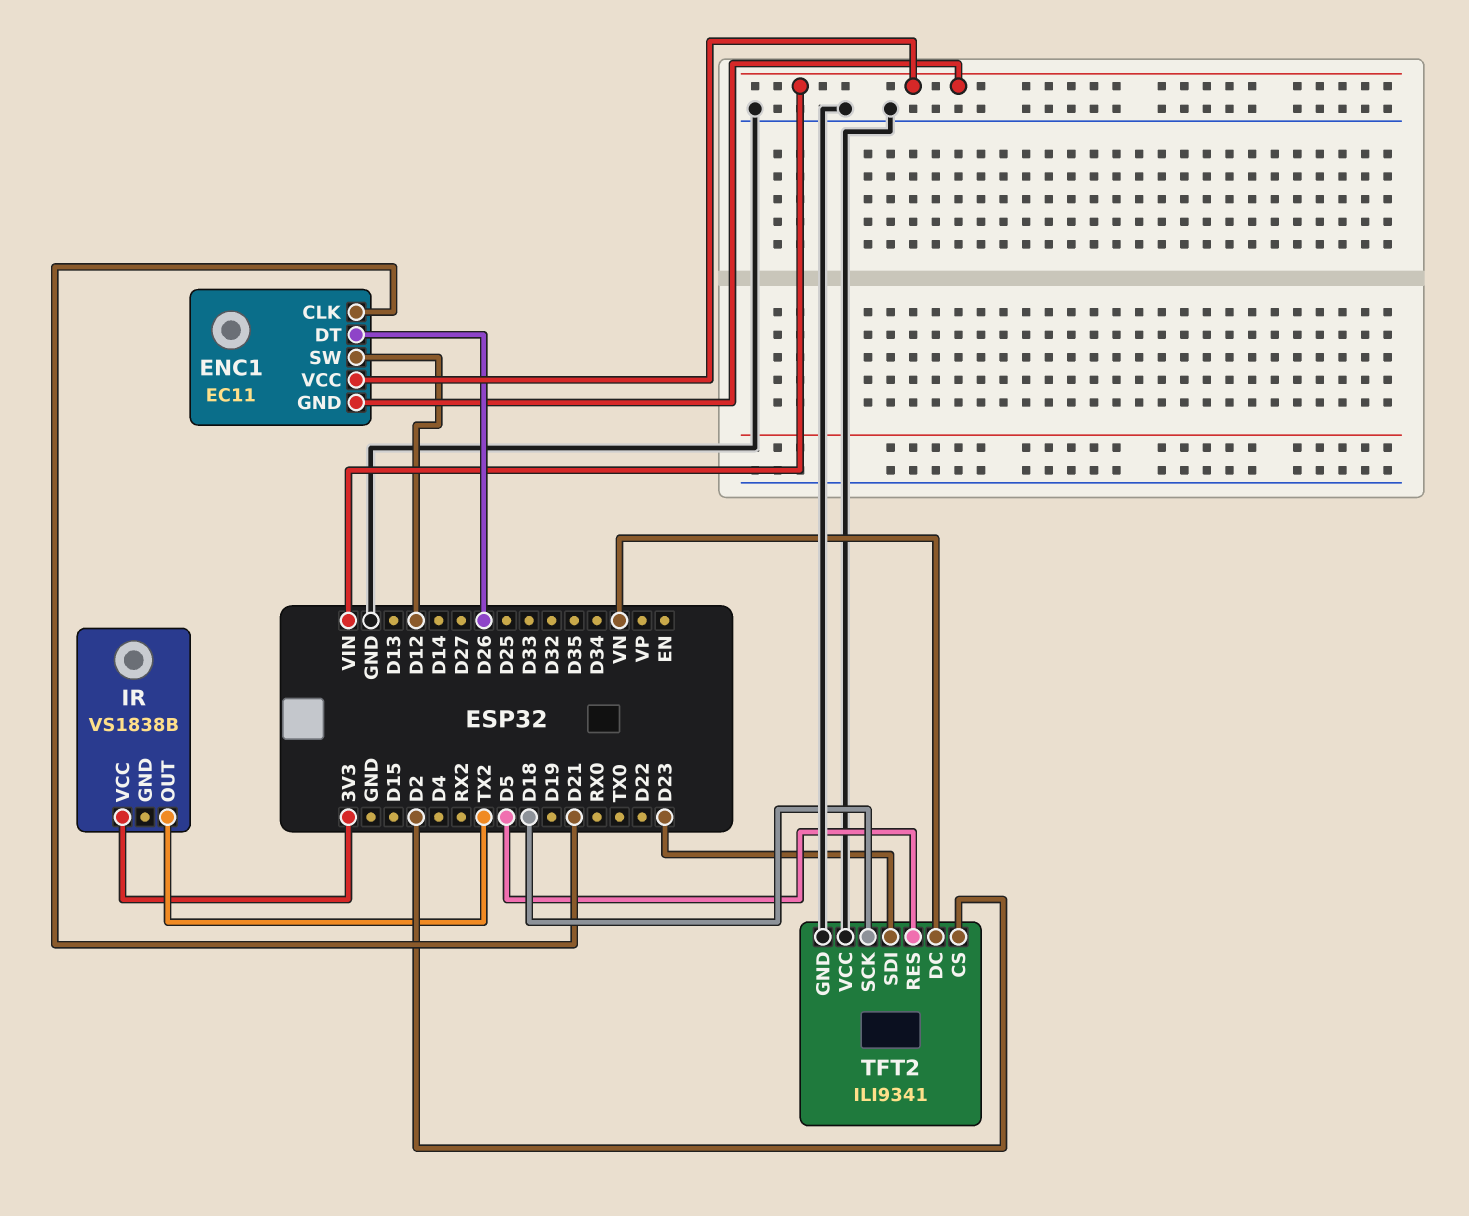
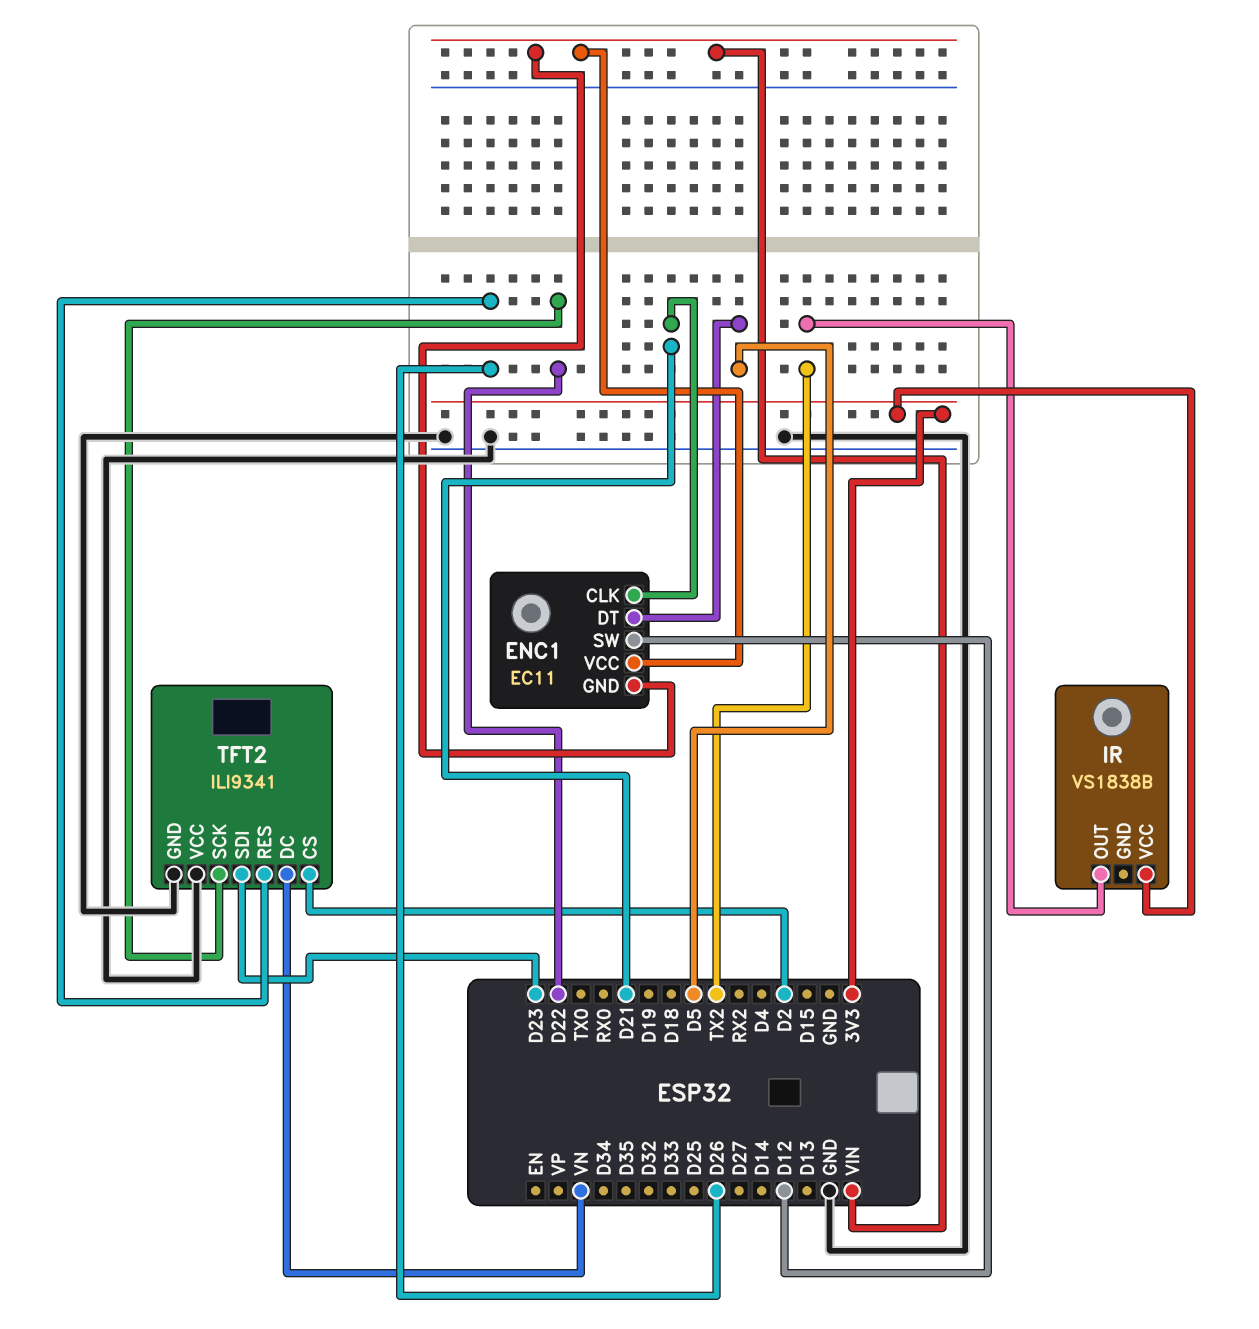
ENC1 pin DT: D26 -> D5
TFT2 pin RES: D5 -> D26
TFT2 pin SCK: D18 -> D22

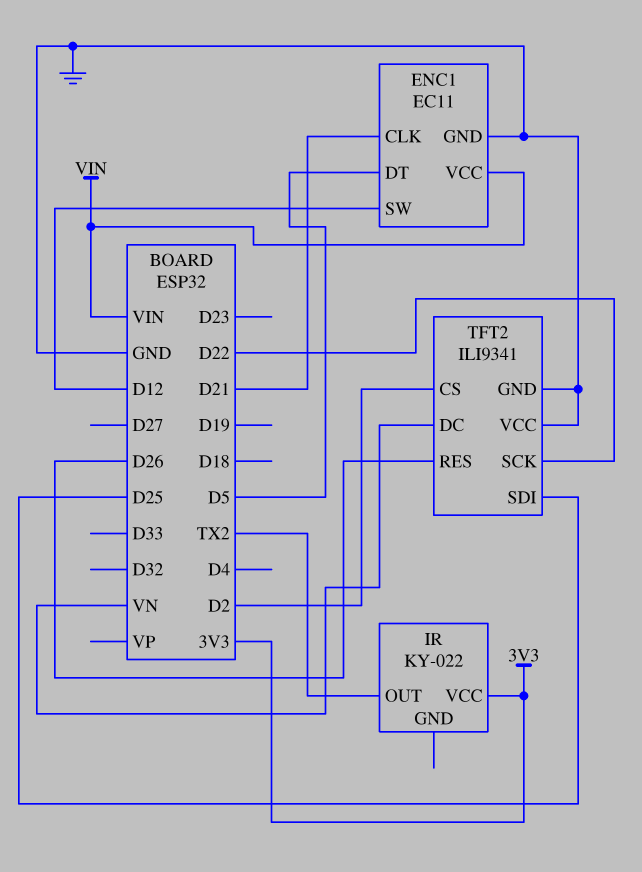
ENC1 pin GND: VIN -> GND
IR: VS1838B -> KY-022
TFT2 pin SDI: D23 -> D25

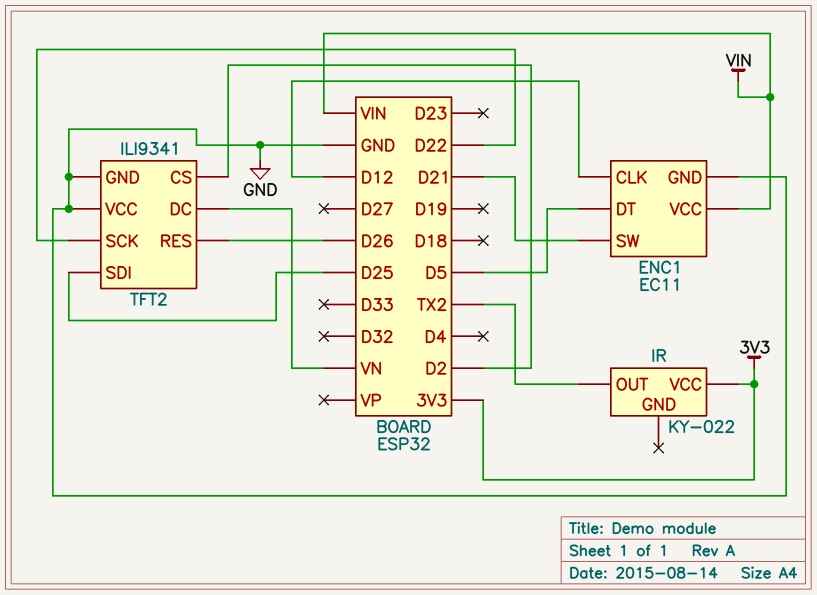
ENC1 pin CLK: D21 -> D12
ENC1 pin SW: D12 -> D21

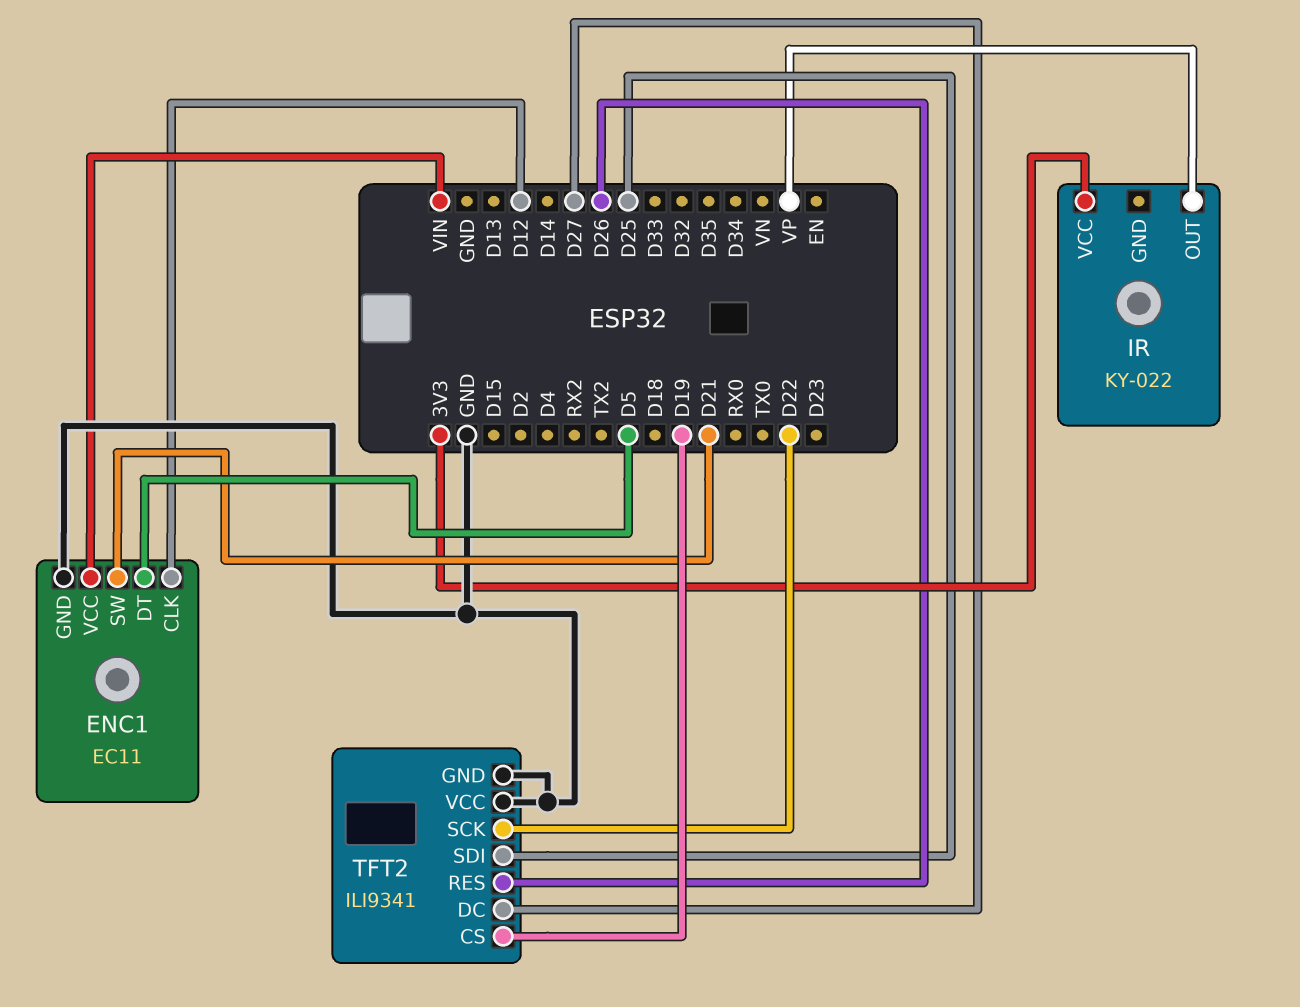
IR pin OUT: TX2 -> VP
TFT2 pin CS: D2 -> D19
TFT2 pin DC: VN -> D27

